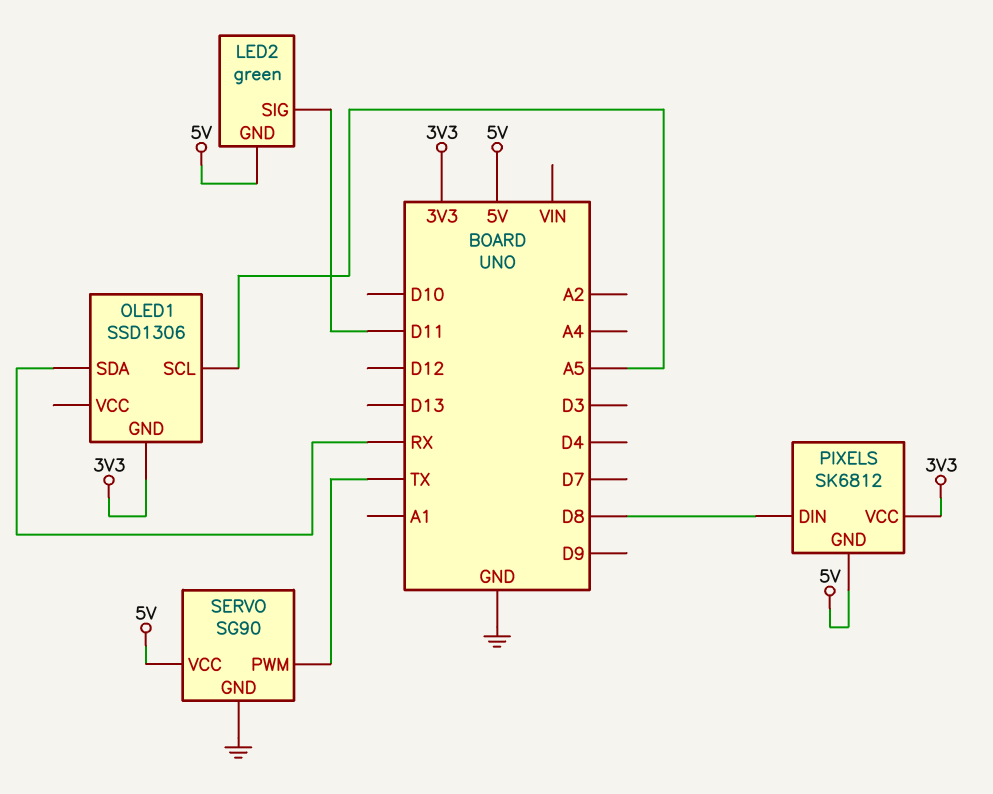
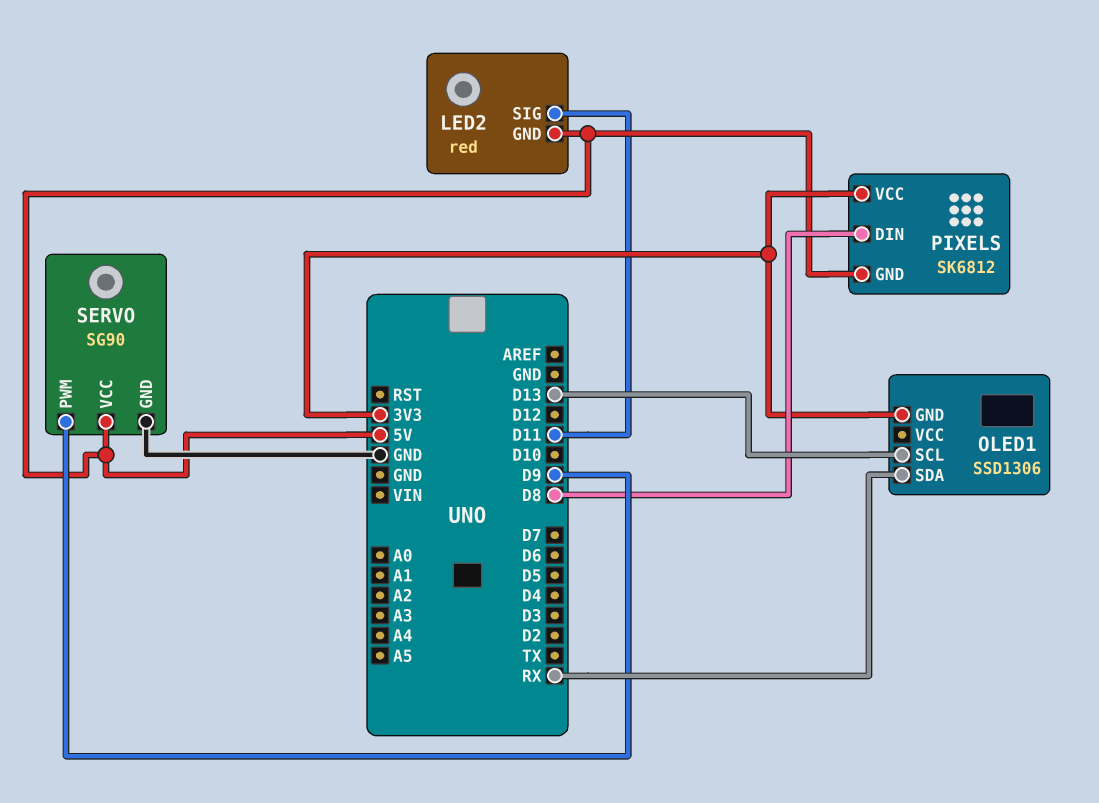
LED2: green -> red
OLED1 pin SCL: A5 -> D13
SERVO pin PWM: TX -> D9

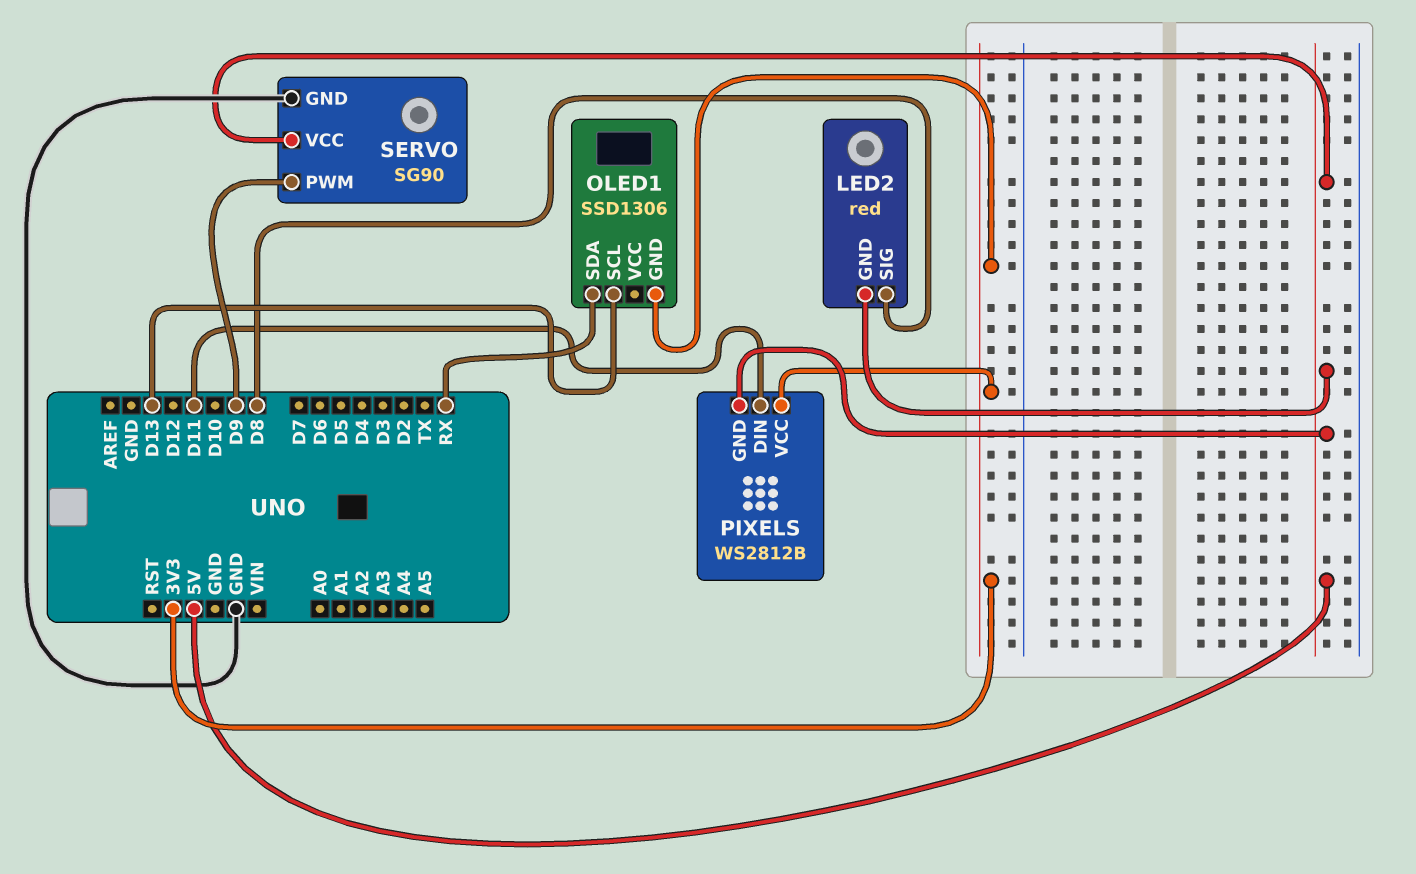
LED2 pin SIG: D11 -> D8
PIXELS: SK6812 -> WS2812B
PIXELS pin DIN: D8 -> D11

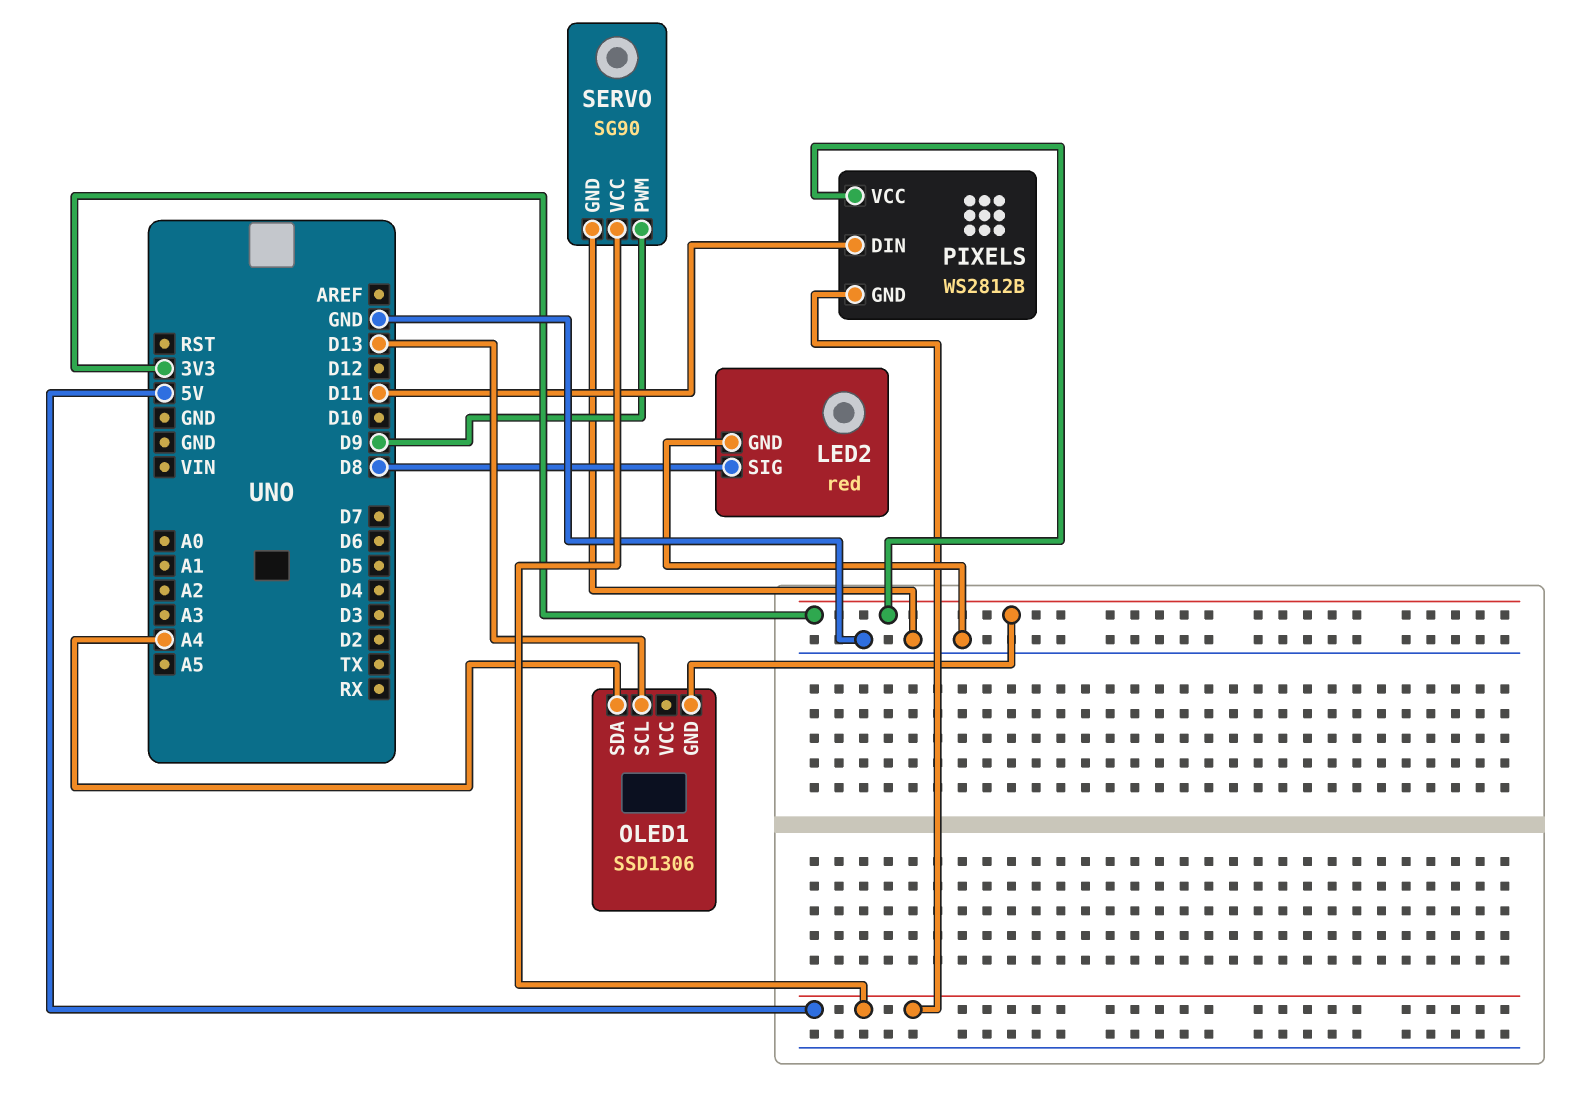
LED2 pin GND: 5V -> GND
OLED1 pin SDA: RX -> A4

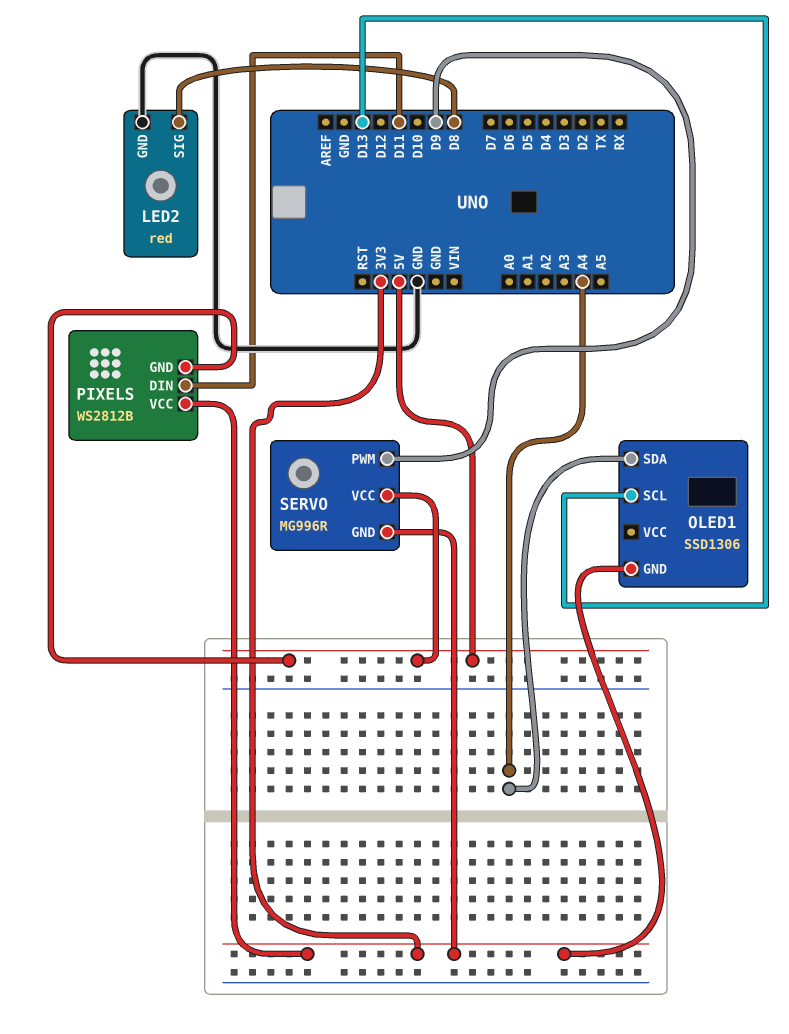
SERVO: SG90 -> MG996R
SERVO pin GND: GND -> 3V3

